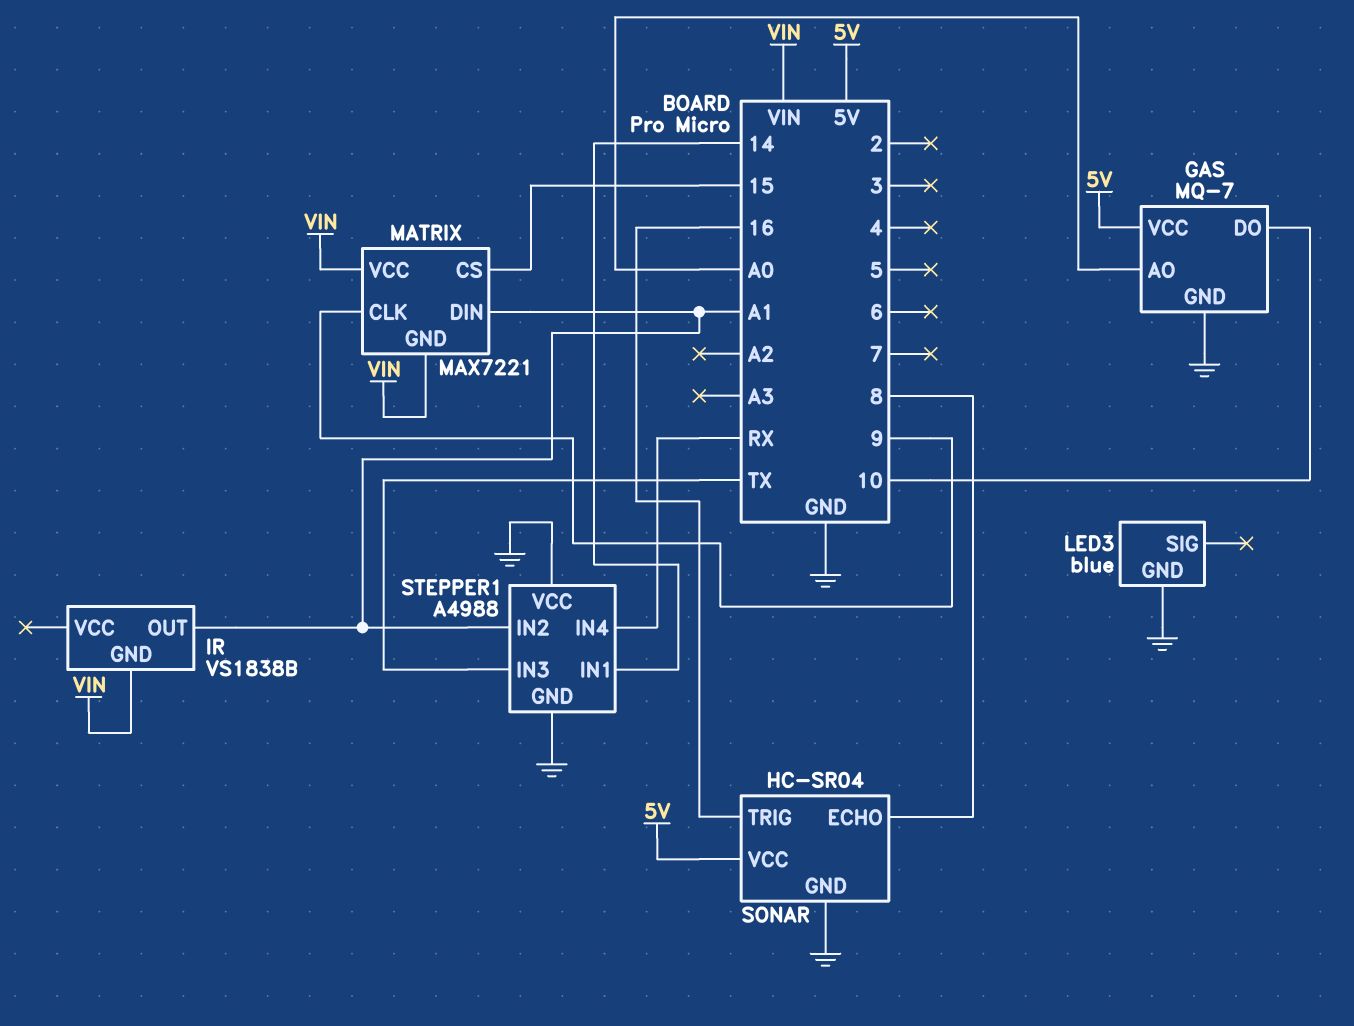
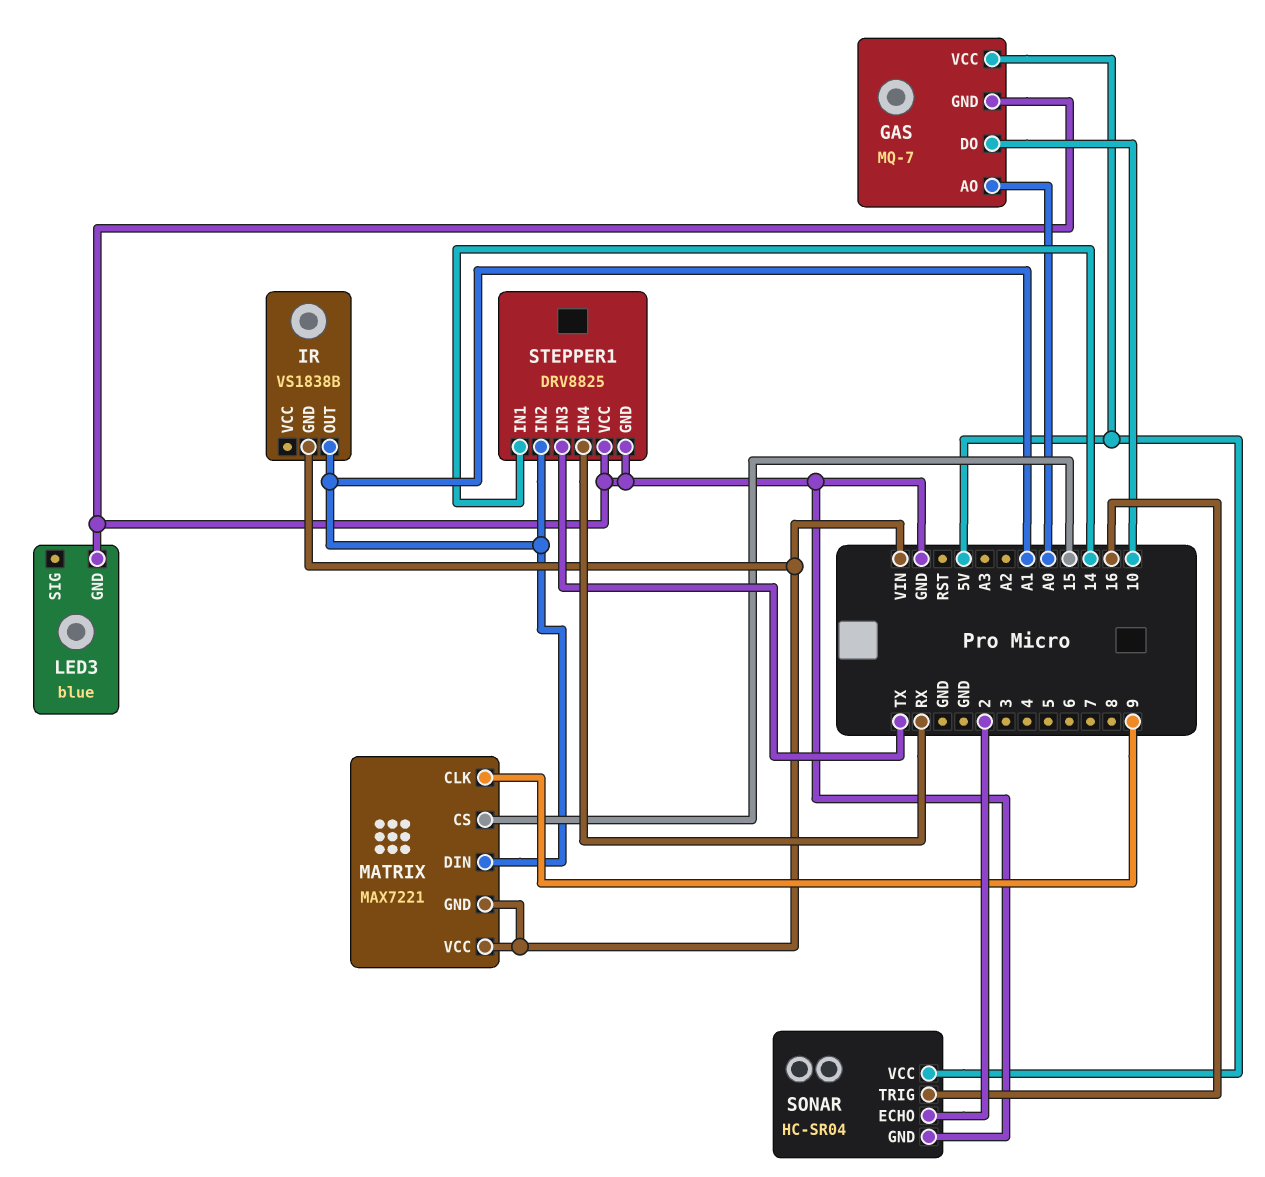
SONAR pin ECHO: 8 -> 2
STEPPER1: A4988 -> DRV8825

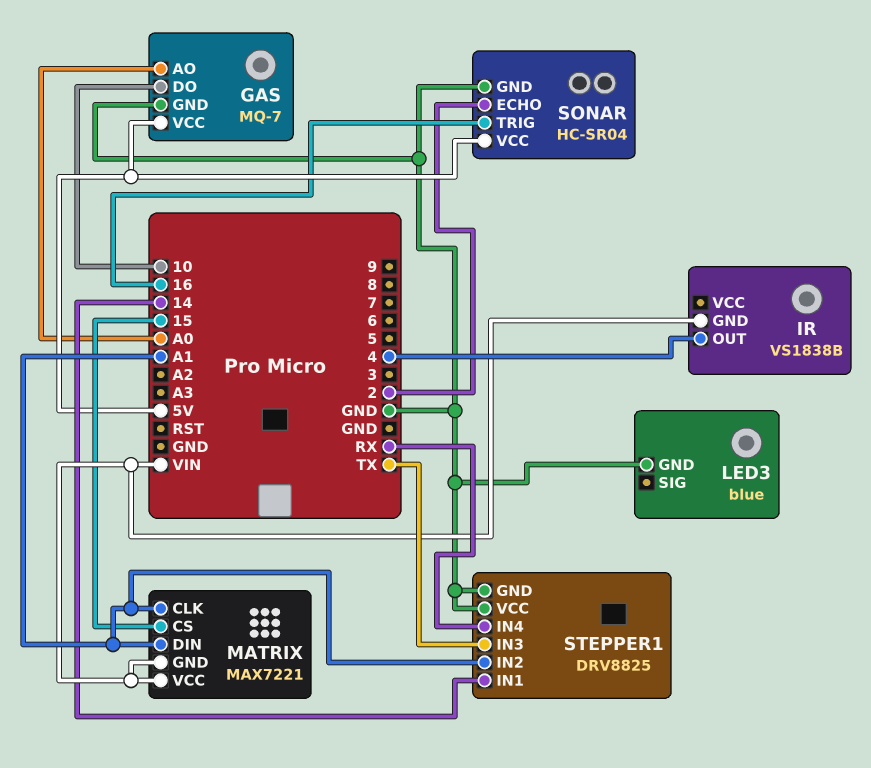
IR pin OUT: A1 -> 4
MATRIX pin CLK: 9 -> A1

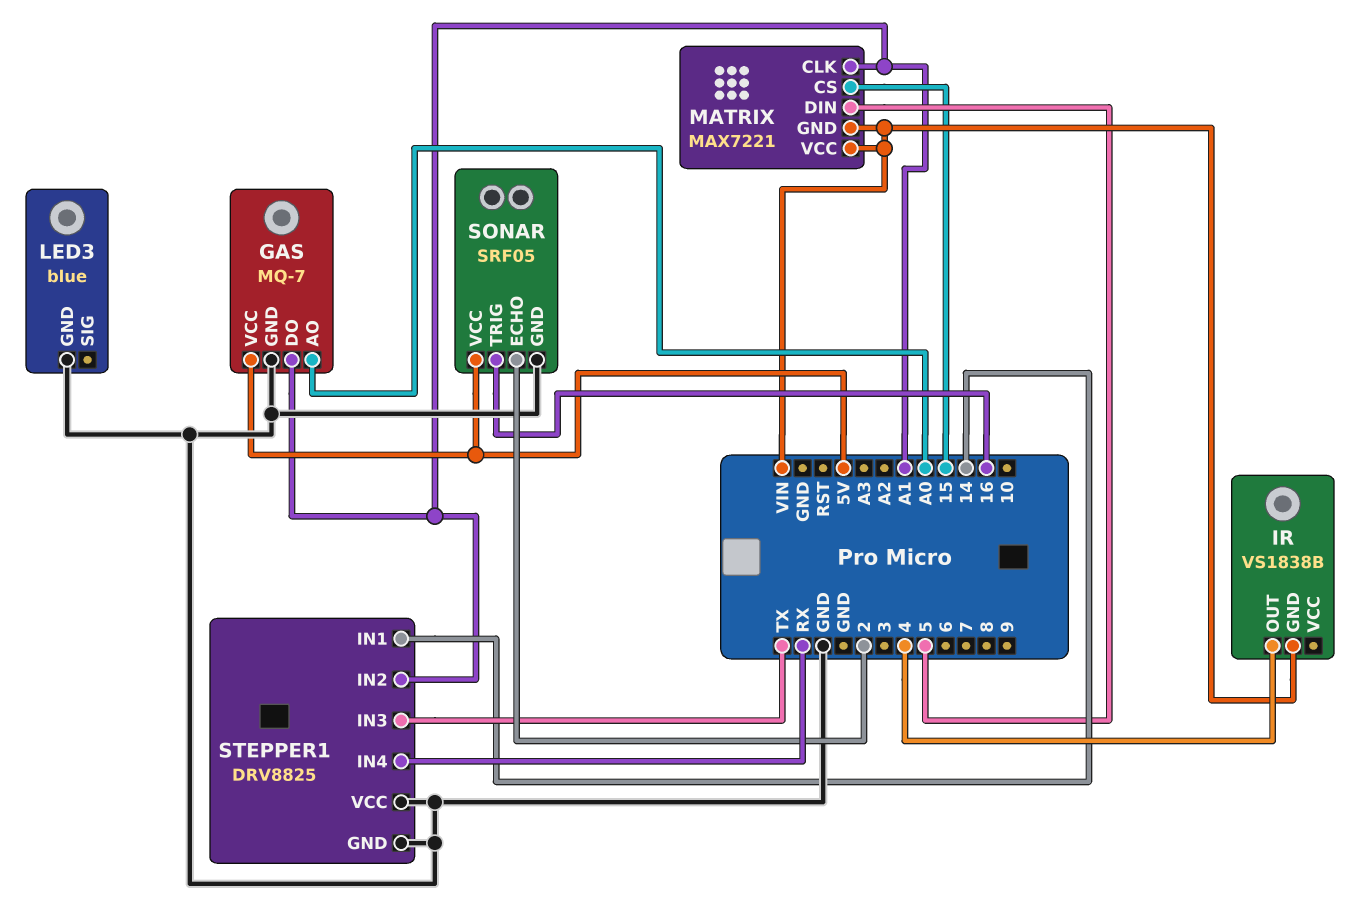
GAS pin DO: 10 -> A1
MATRIX pin DIN: A1 -> 5
SONAR: HC-SR04 -> SRF05

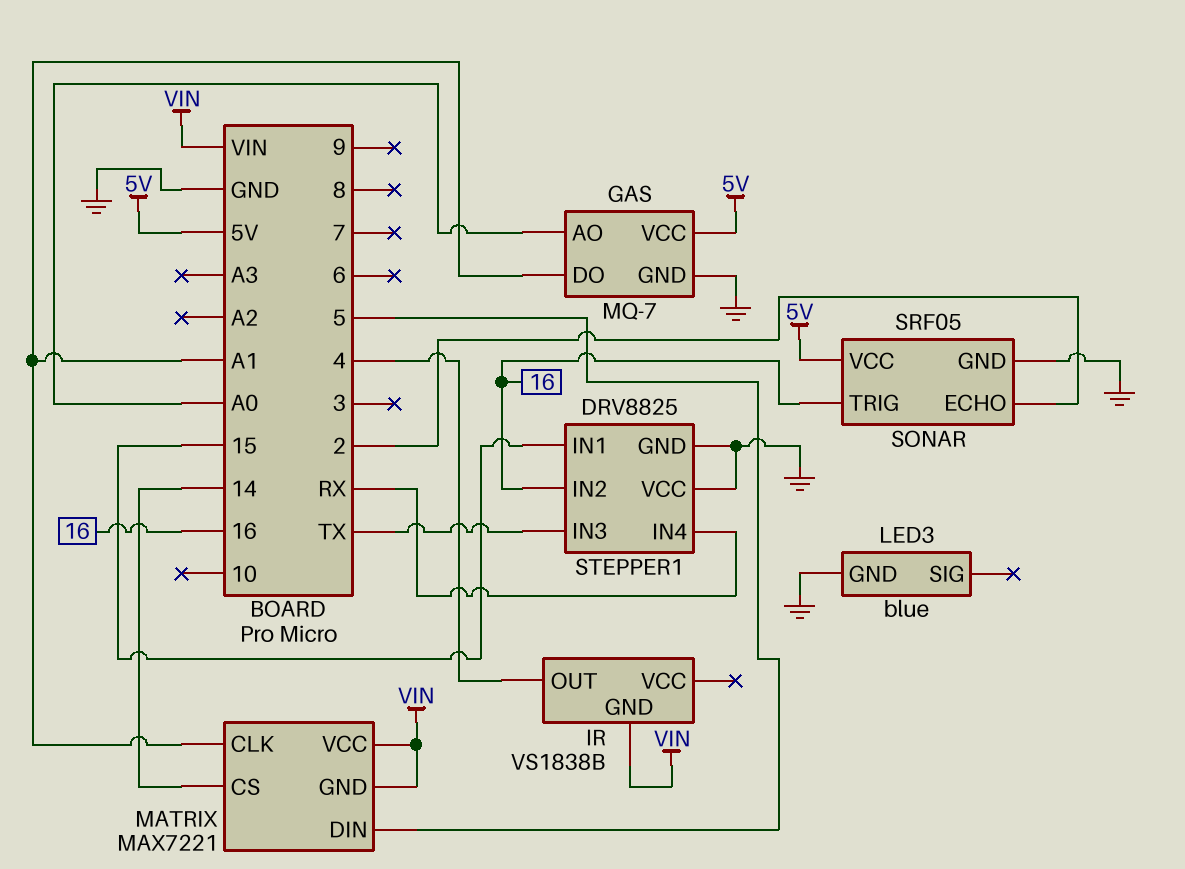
MATRIX pin CS: 15 -> 14
STEPPER1 pin IN1: 14 -> 15
STEPPER1 pin IN2: A1 -> 16

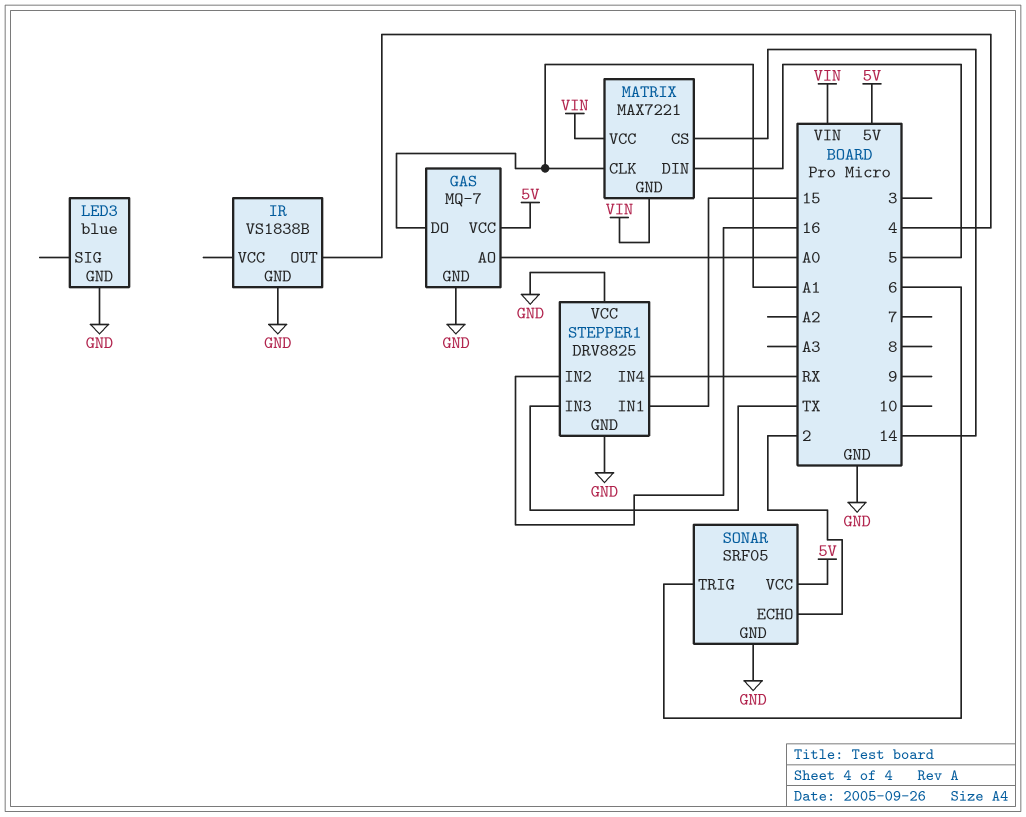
IR pin GND: VIN -> GND
SONAR pin TRIG: 16 -> 6

